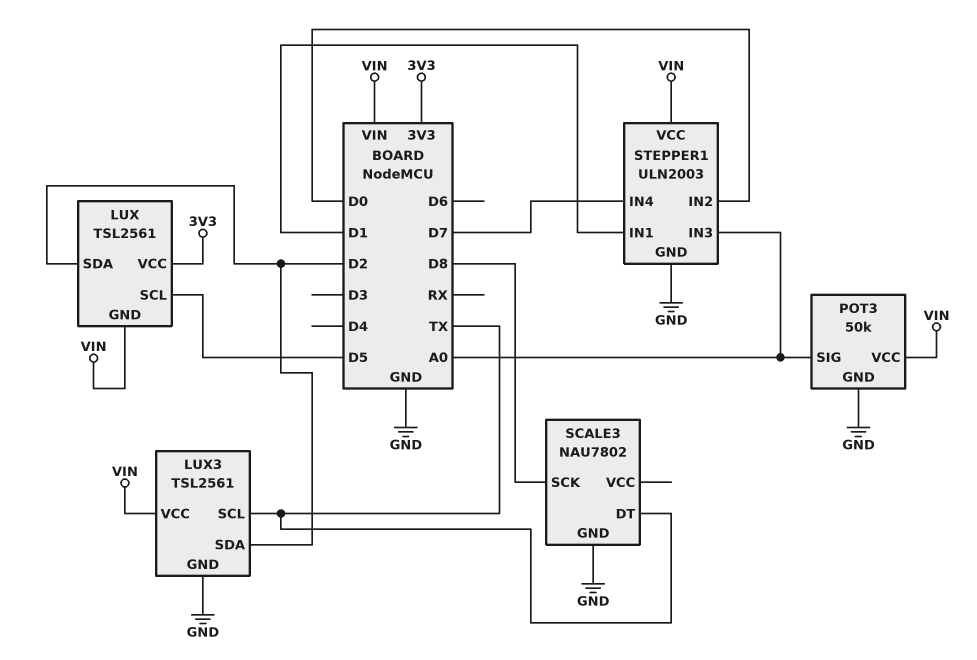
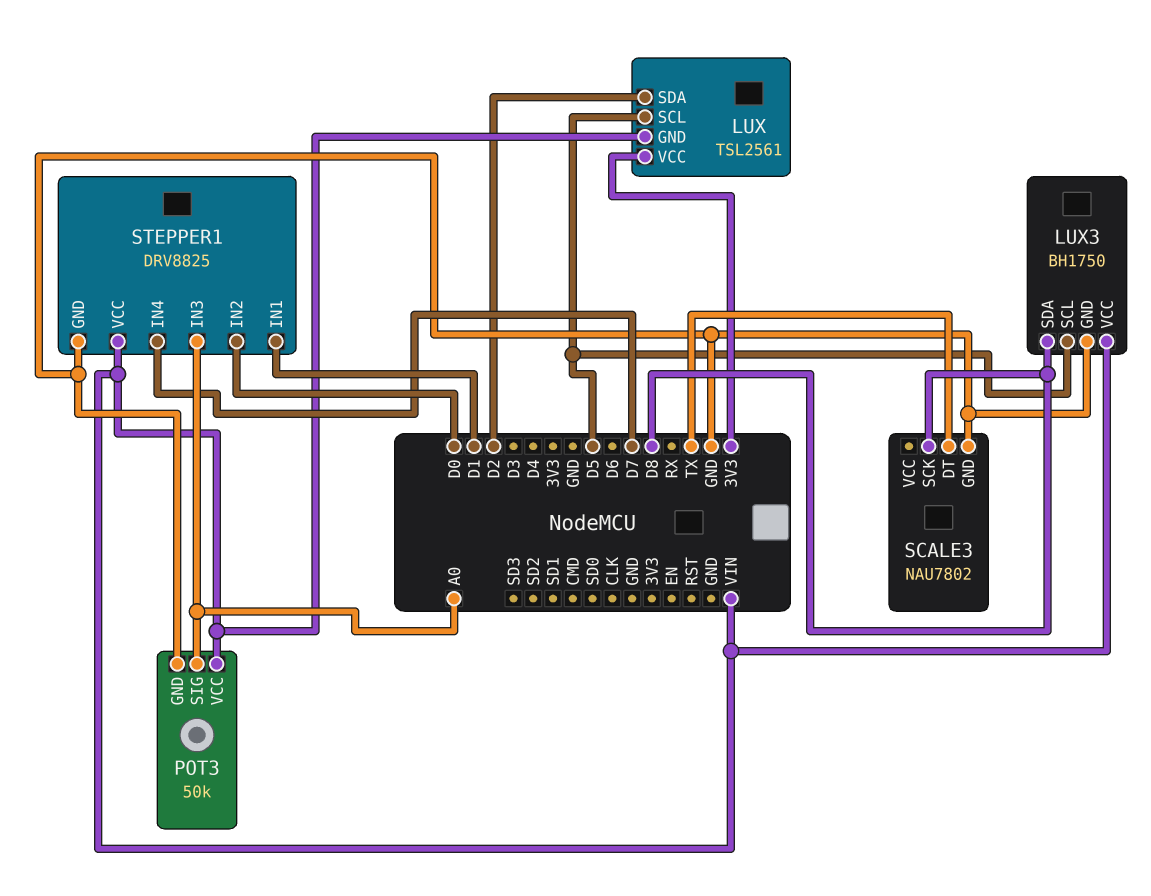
LUX3: TSL2561 -> BH1750
LUX3 pin SCL: TX -> D5
LUX3 pin SDA: D2 -> D8
STEPPER1: ULN2003 -> DRV8825

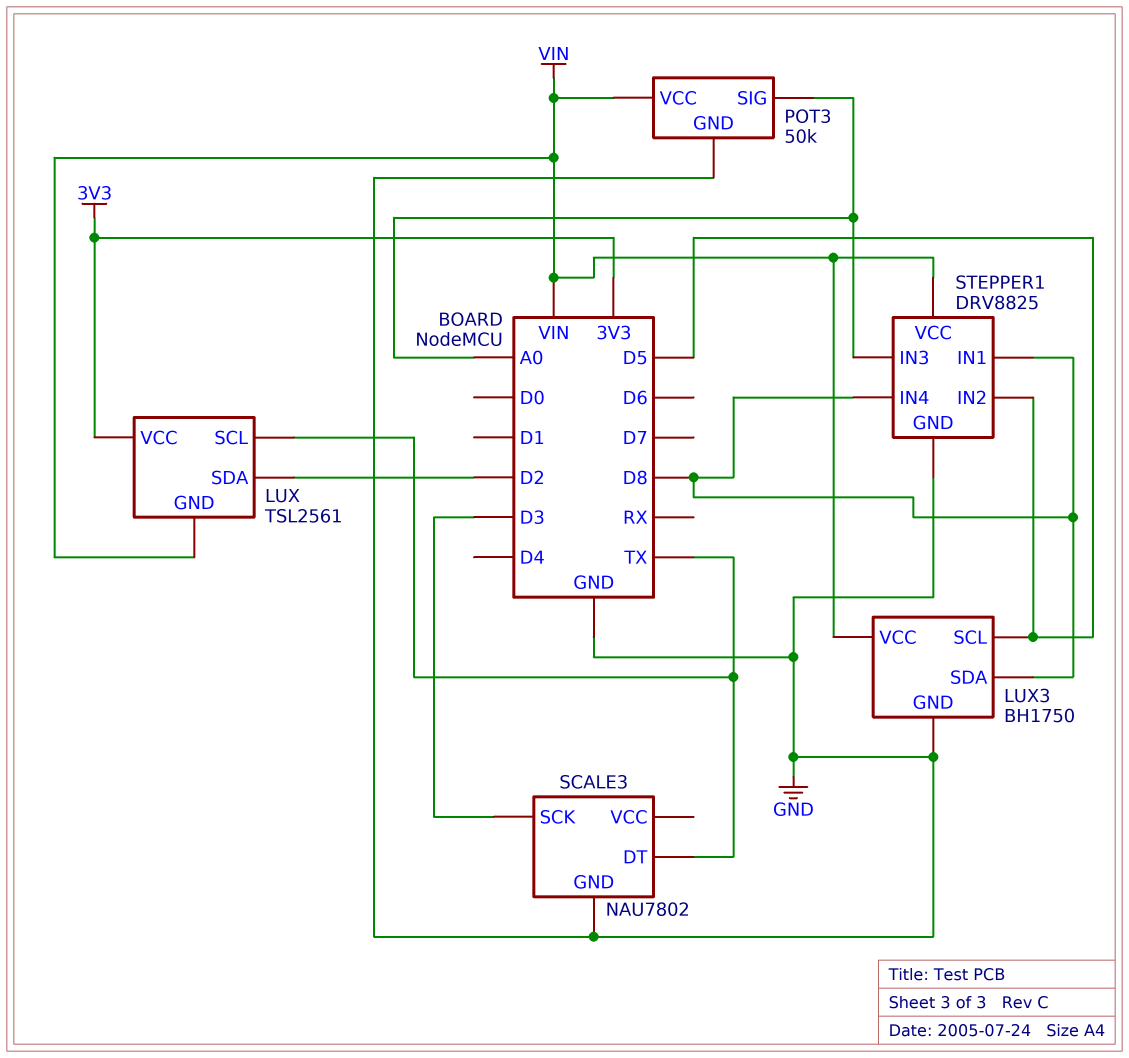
LUX pin SCL: D5 -> TX
SCALE3 pin SCK: D8 -> D3
STEPPER1 pin IN1: D1 -> D8
STEPPER1 pin IN2: D0 -> D5
STEPPER1 pin IN4: D7 -> D8

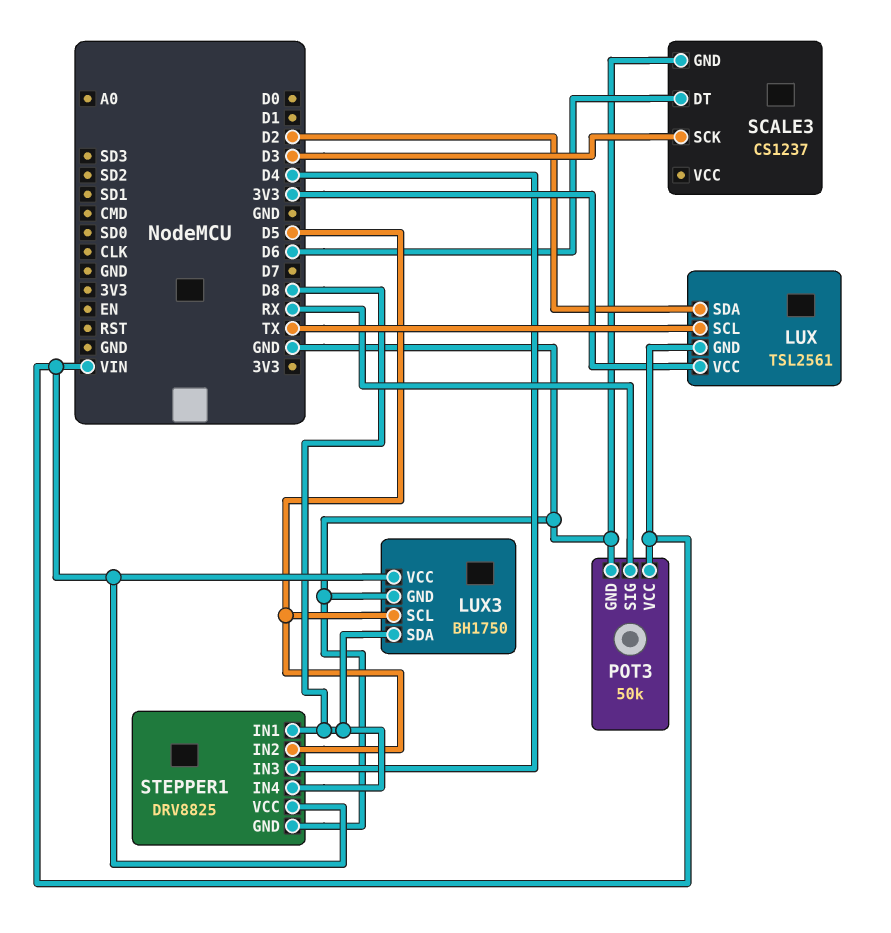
POT3 pin SIG: A0 -> RX
SCALE3: NAU7802 -> CS1237
SCALE3 pin DT: TX -> D6
STEPPER1 pin IN3: A0 -> D4

